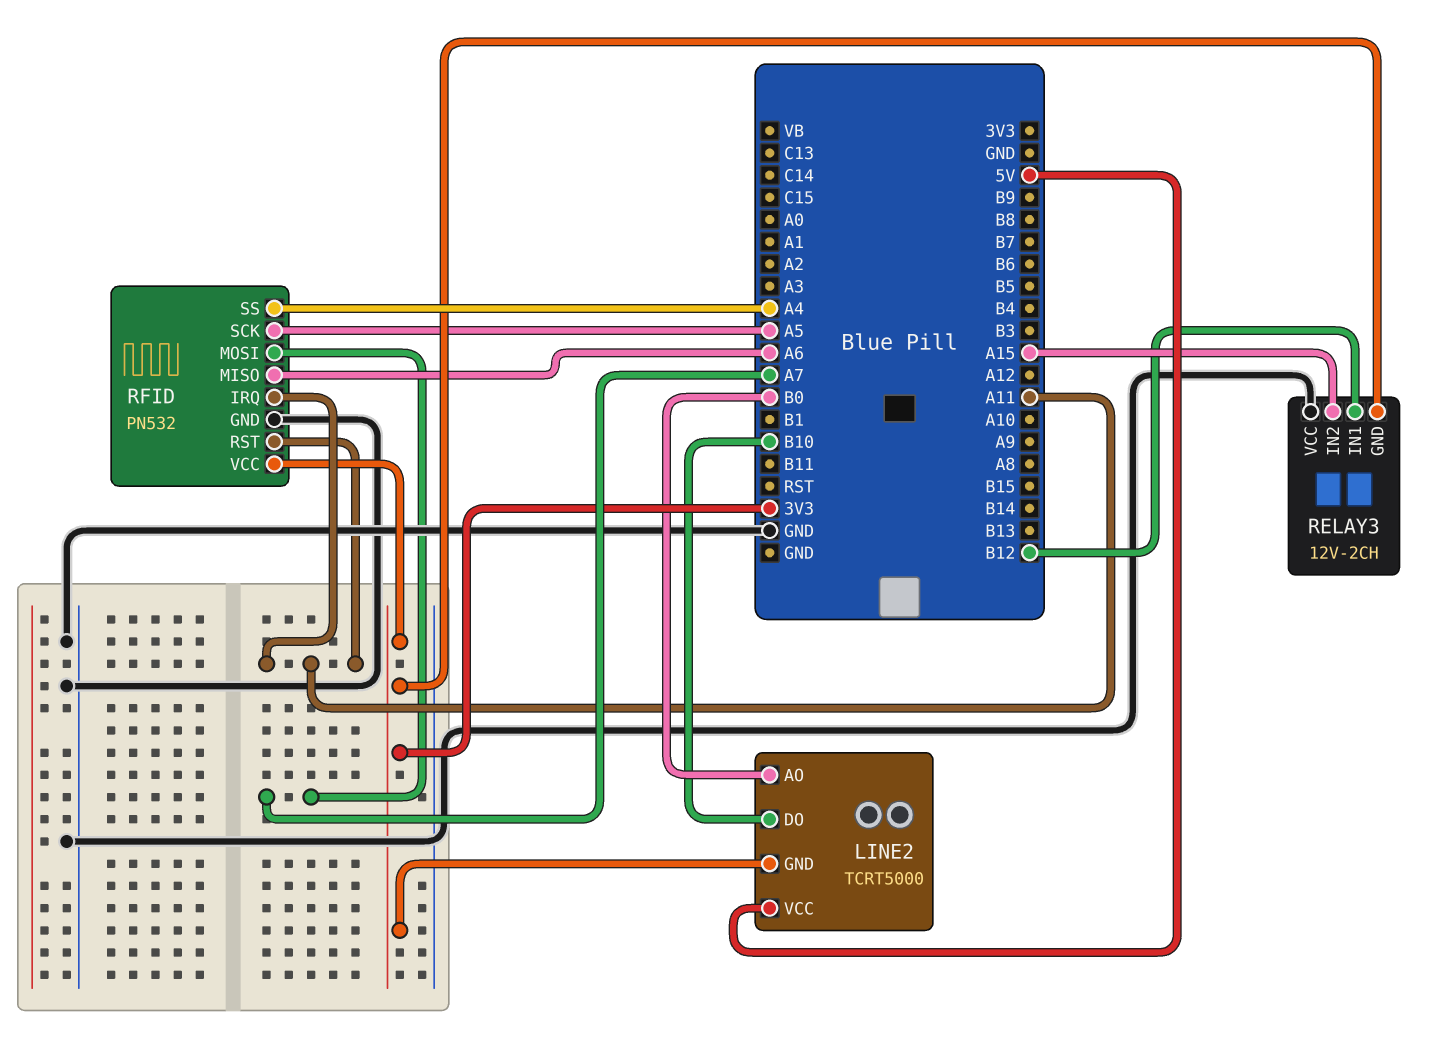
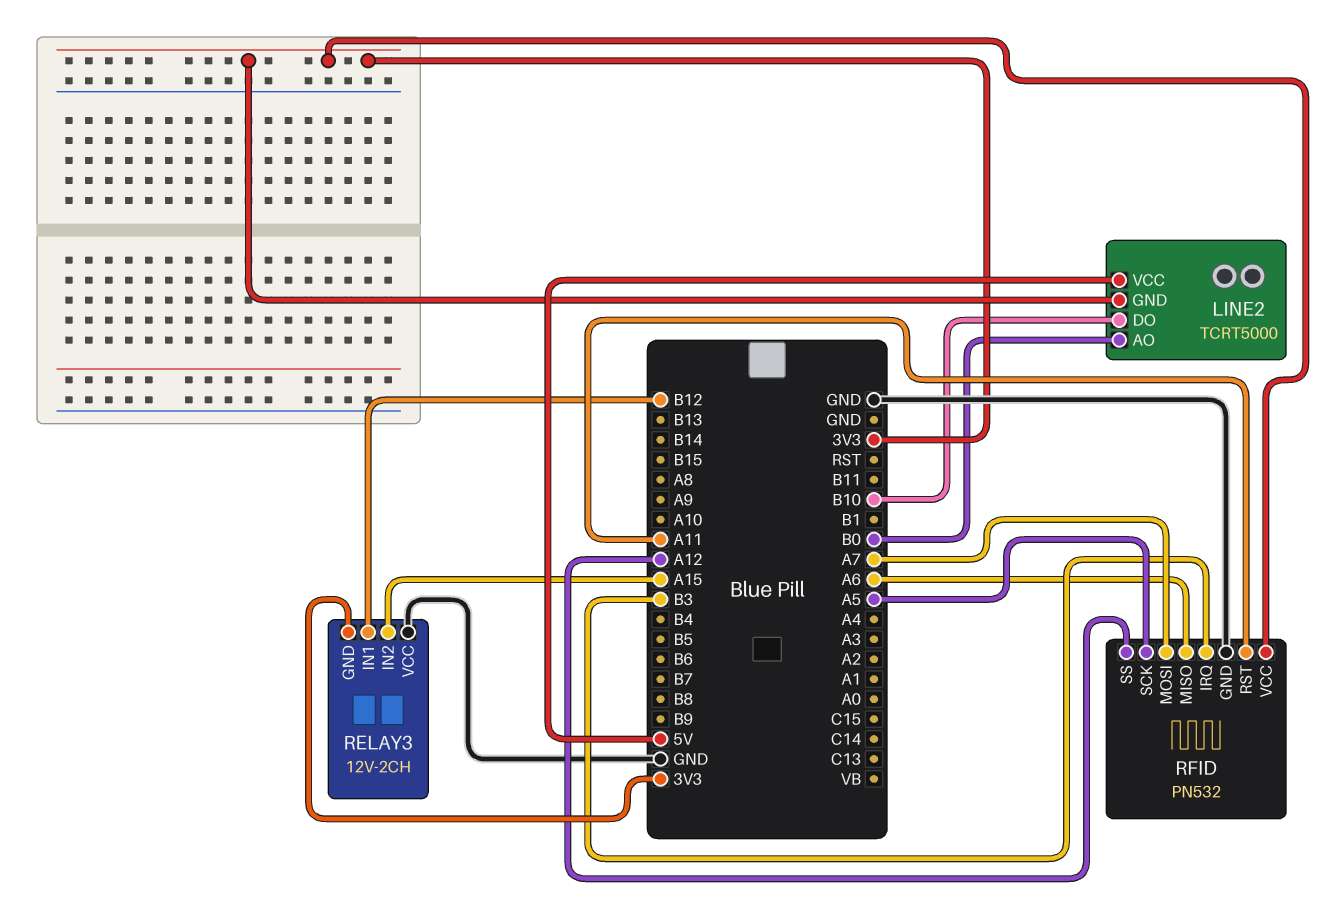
RFID pin IRQ: A11 -> B3
RFID pin SS: A4 -> A12

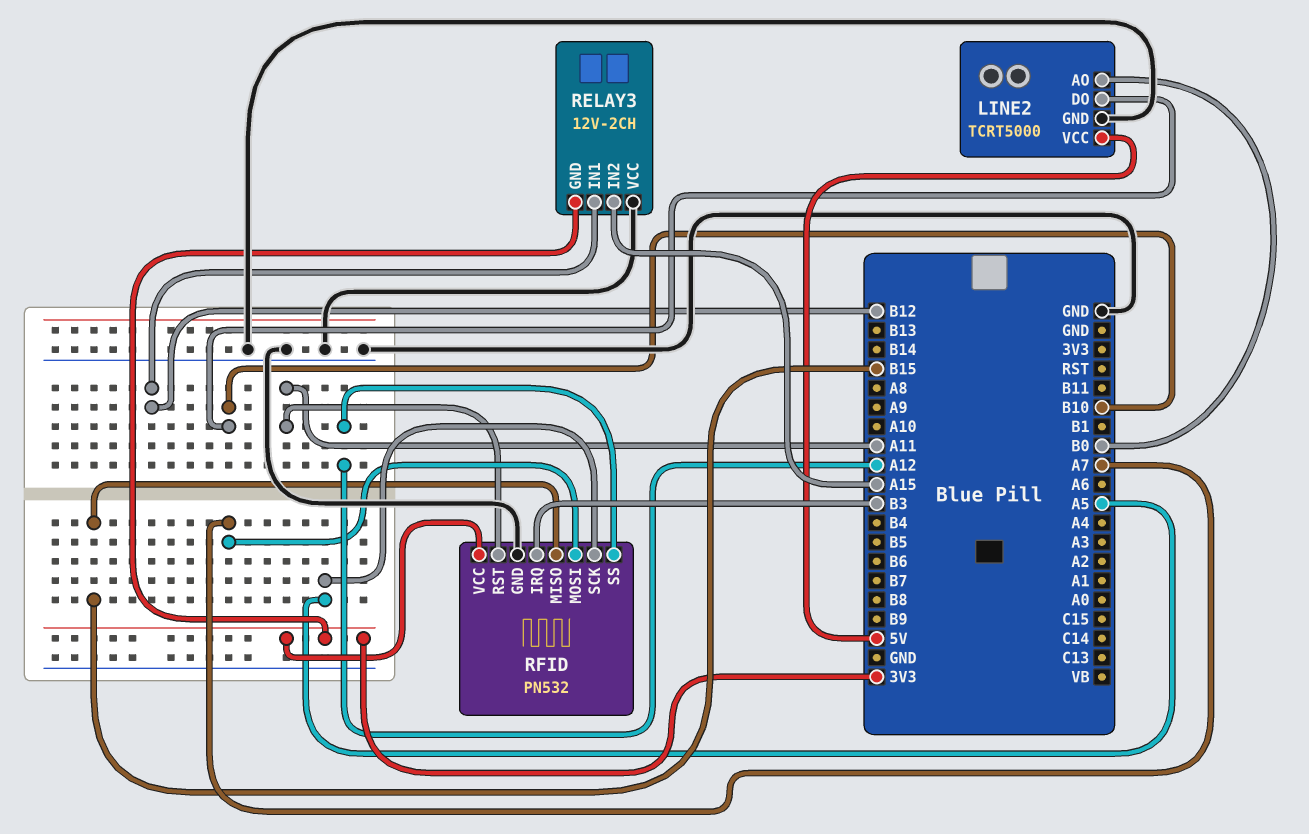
LINE2 pin GND: 3V3 -> GND
RFID pin MISO: A6 -> B15

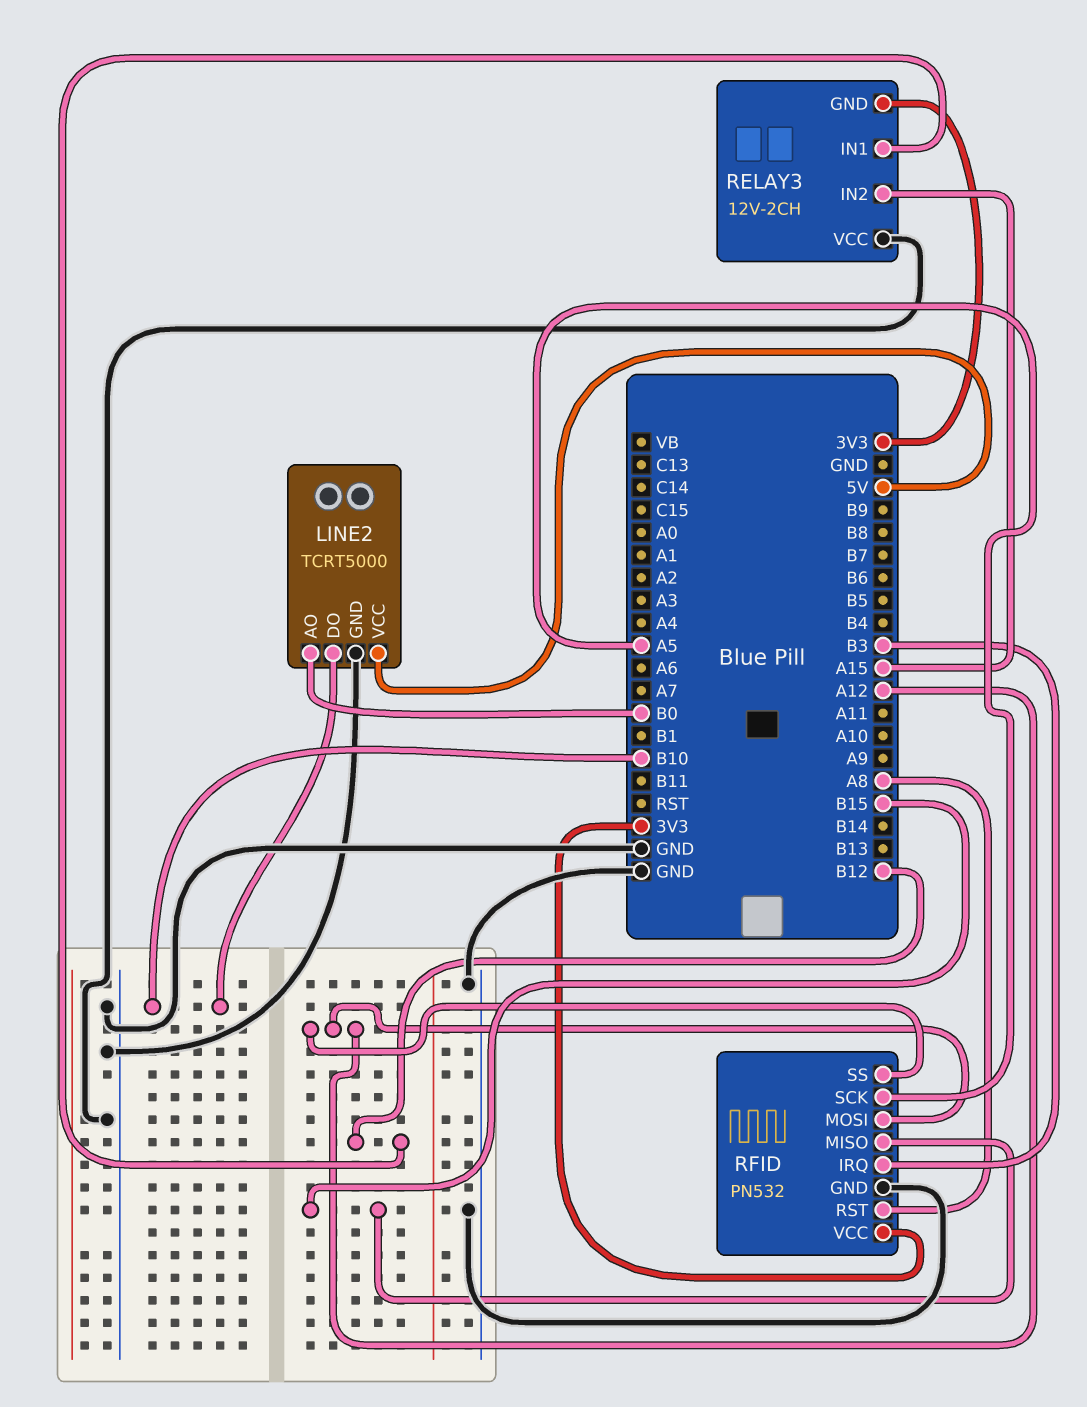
RFID pin MOSI: A7 -> A12
RFID pin RST: A11 -> A8

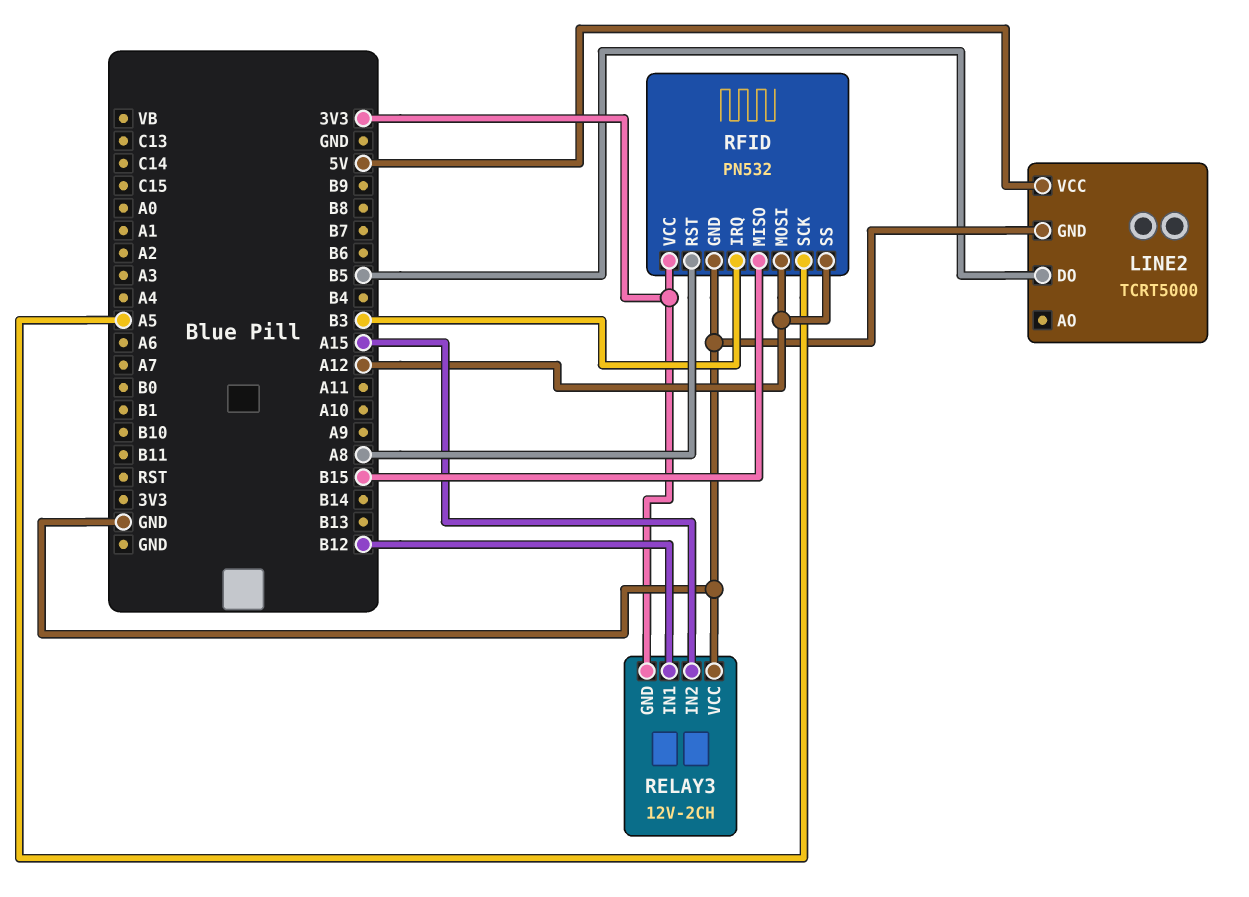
LINE2 pin AO: B0 -> none
LINE2 pin DO: B10 -> B5

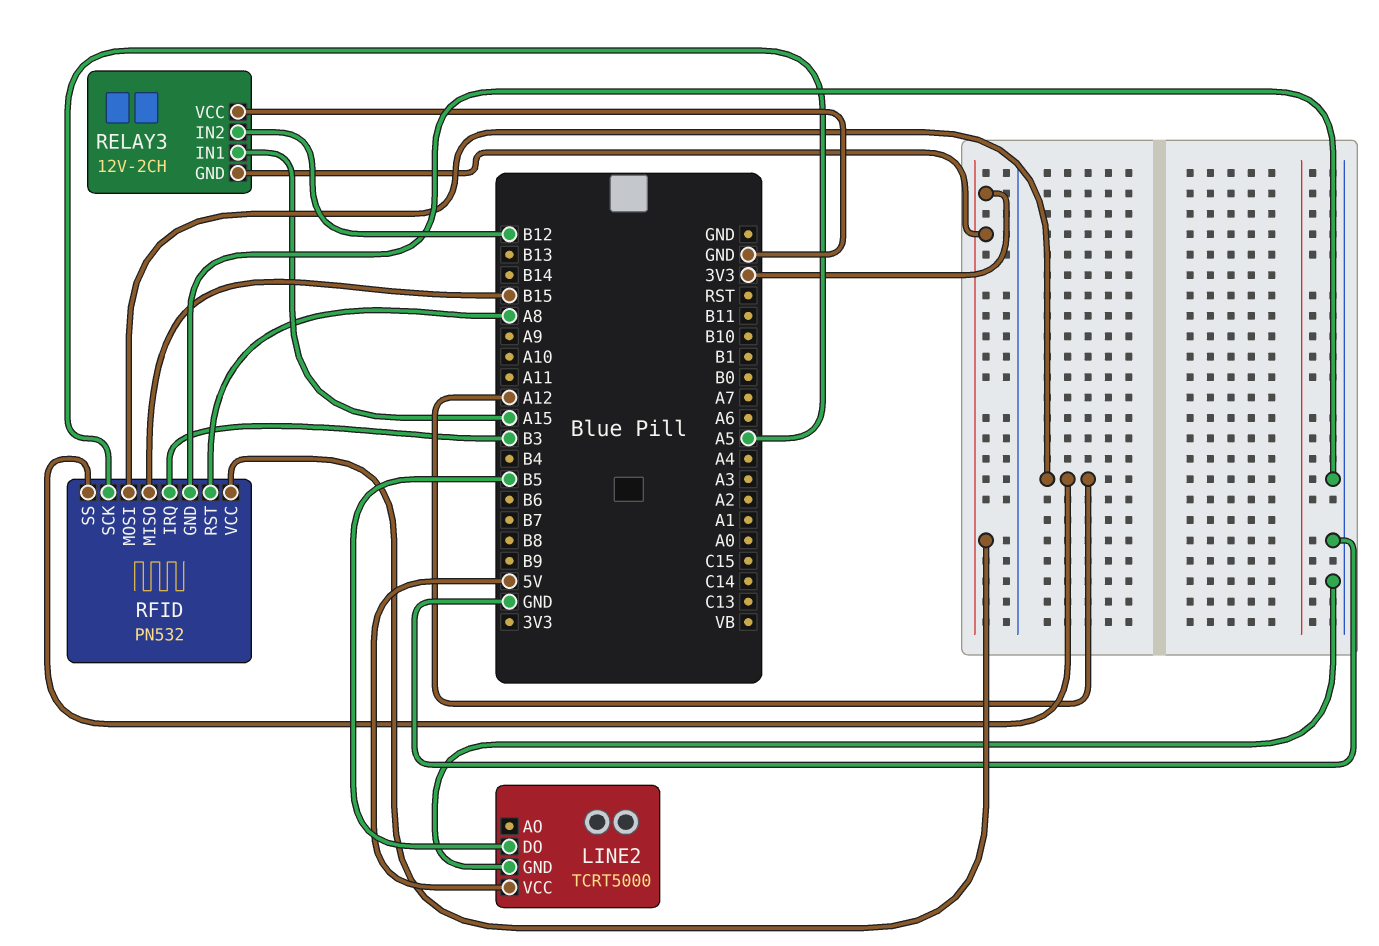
RELAY3 pin IN1: B12 -> A15
RELAY3 pin IN2: A15 -> B12

